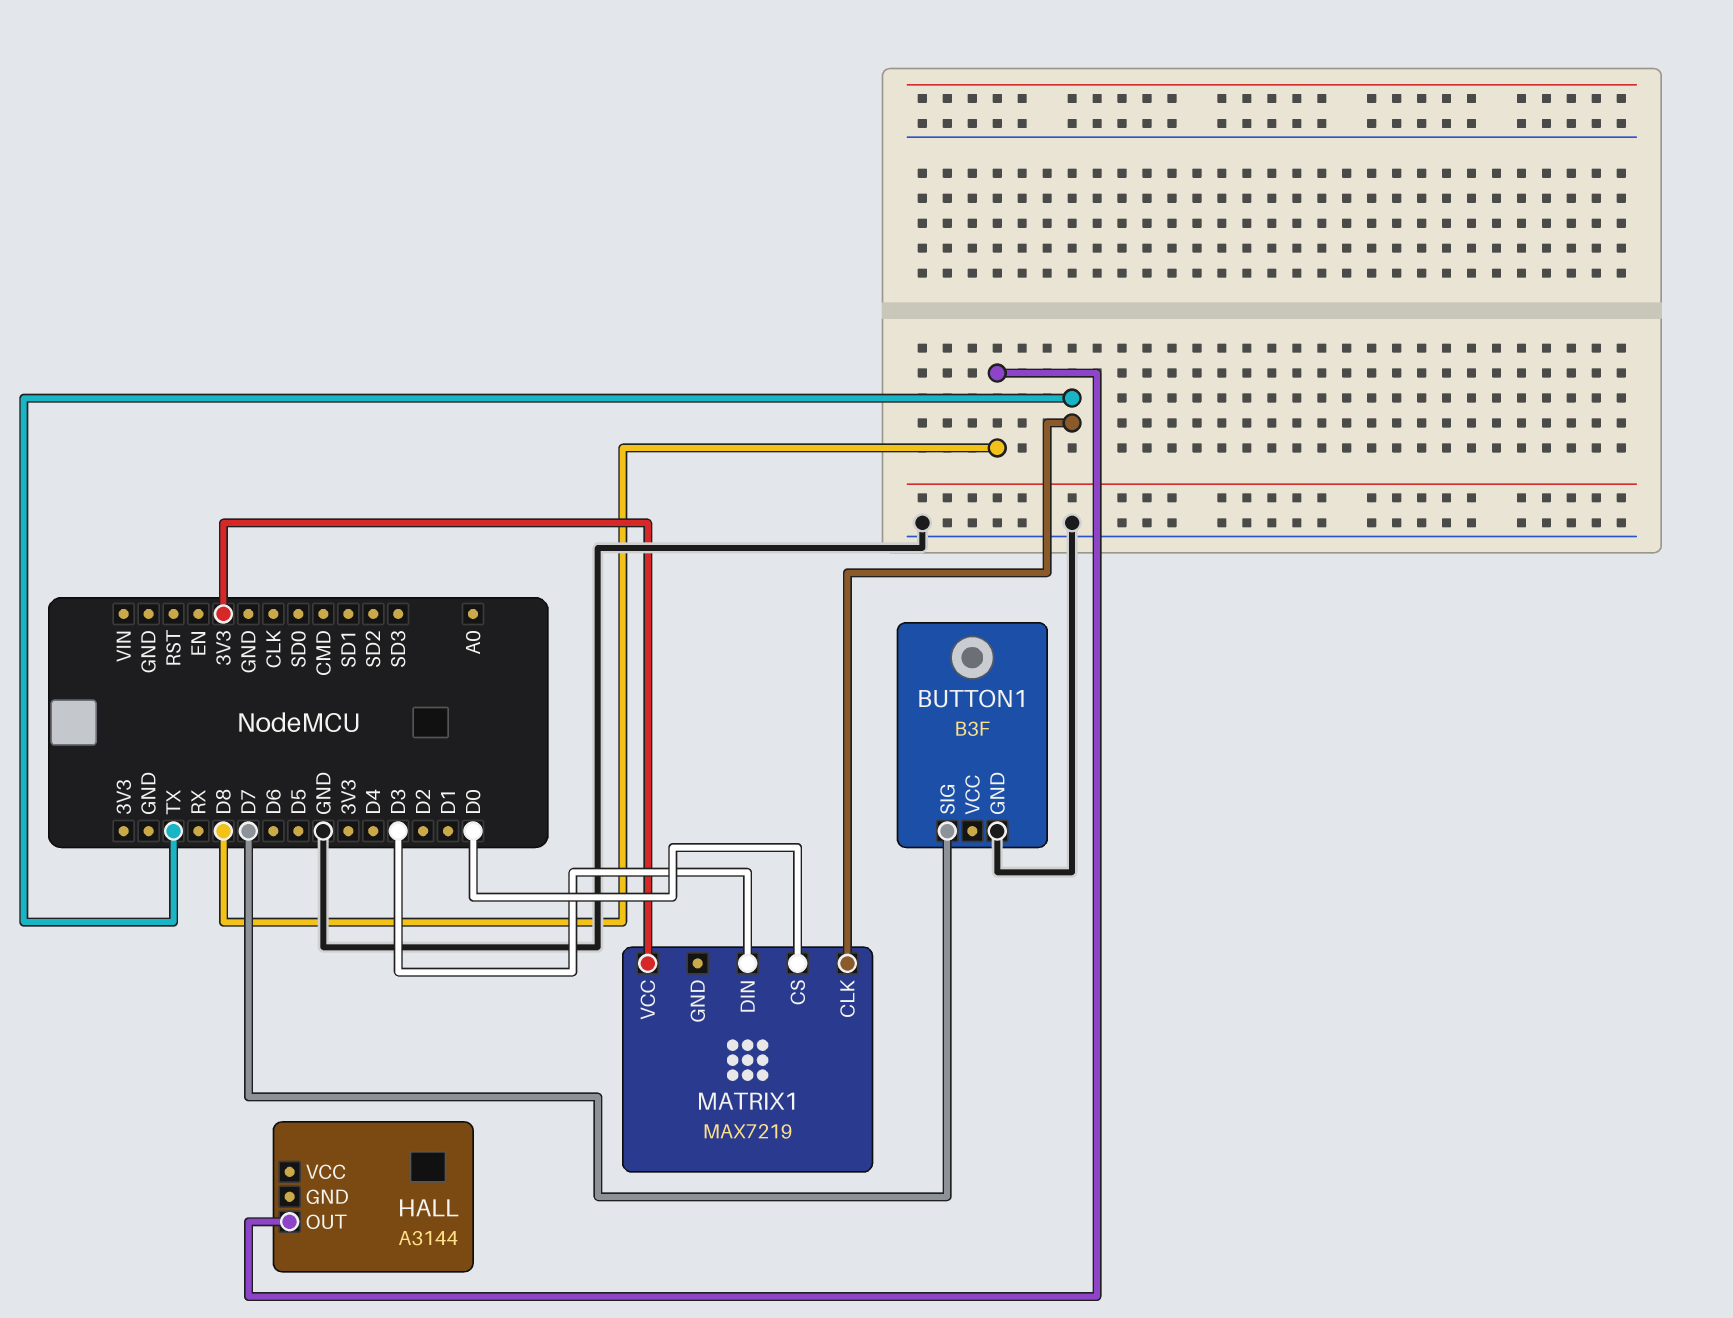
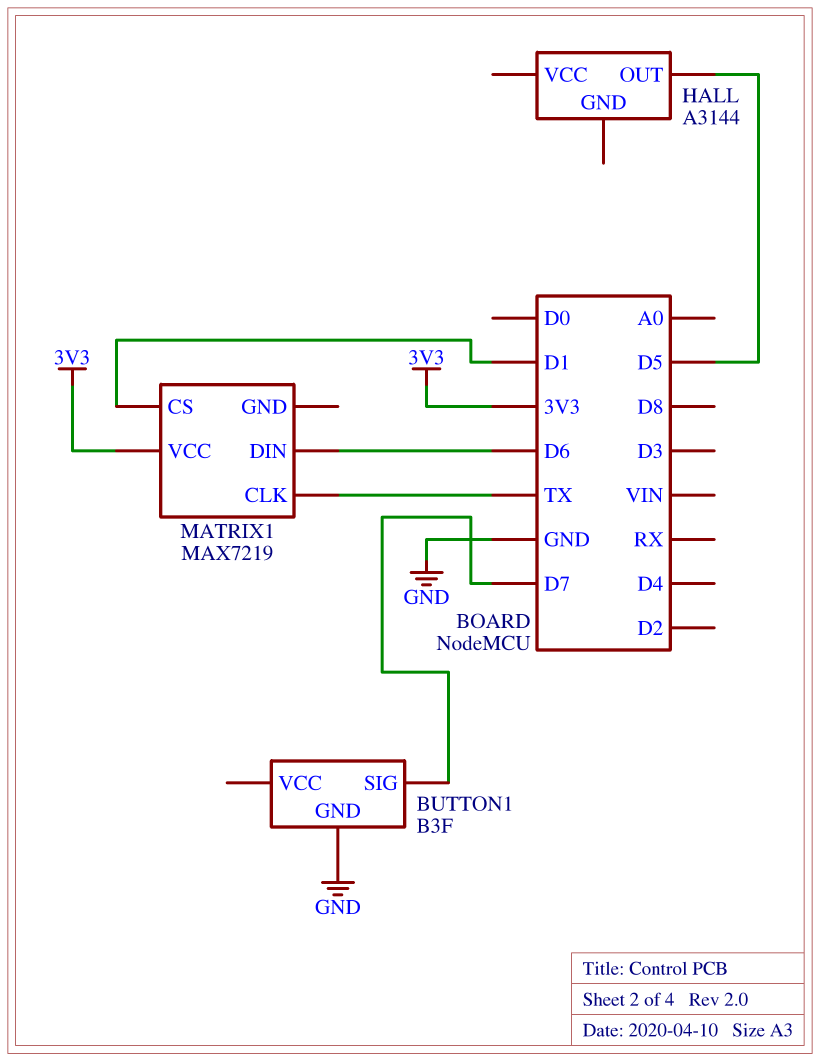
HALL pin OUT: D8 -> D5
MATRIX1 pin CS: D0 -> D1
MATRIX1 pin DIN: D3 -> D6

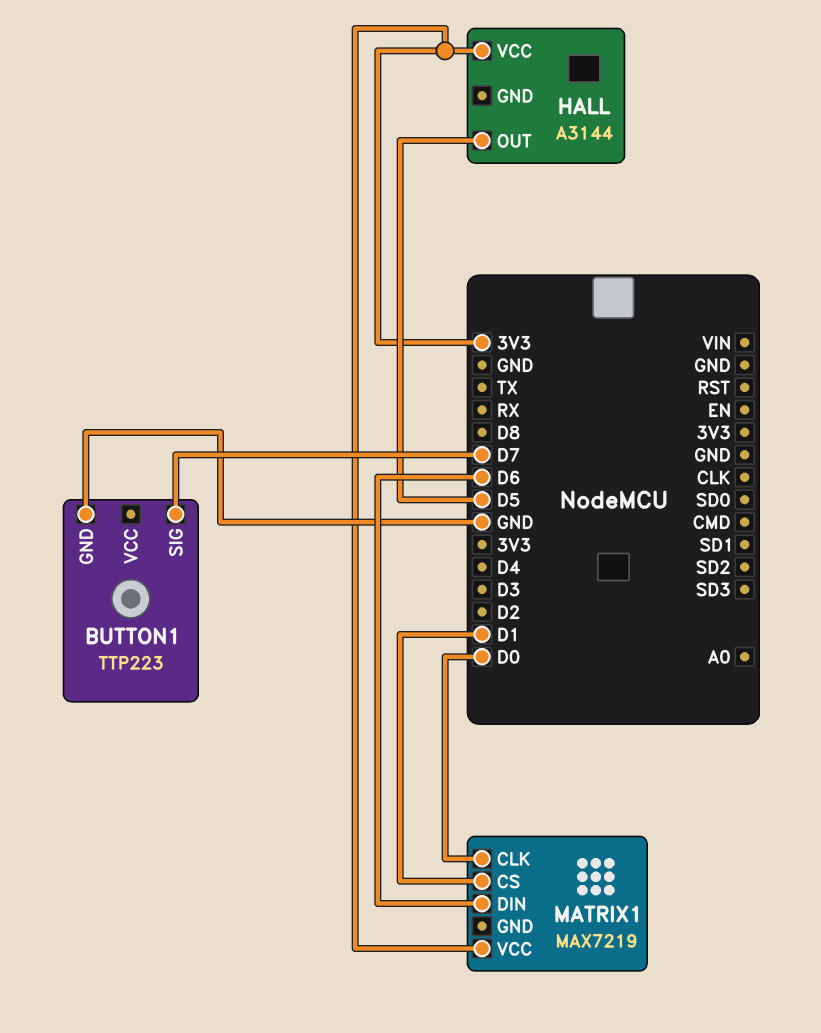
BUTTON1: B3F -> TTP223
HALL pin VCC: none -> 3V3
MATRIX1 pin CLK: TX -> D0

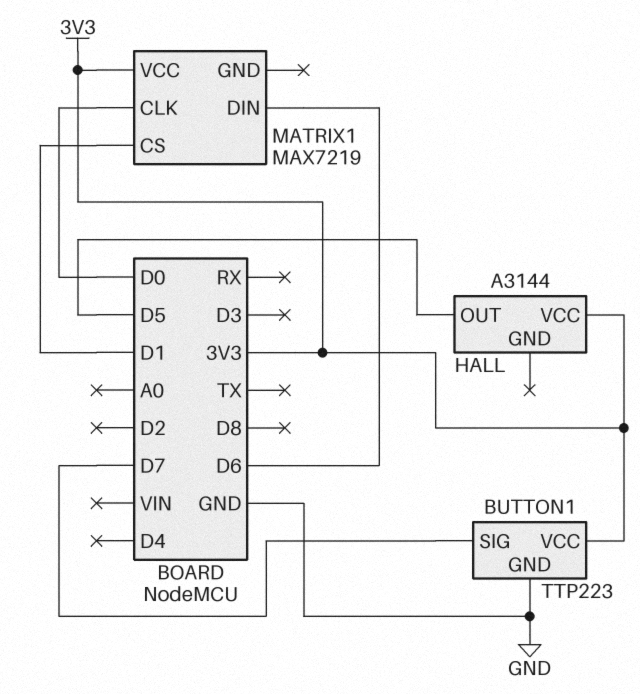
BUTTON1 pin VCC: none -> 3V3

